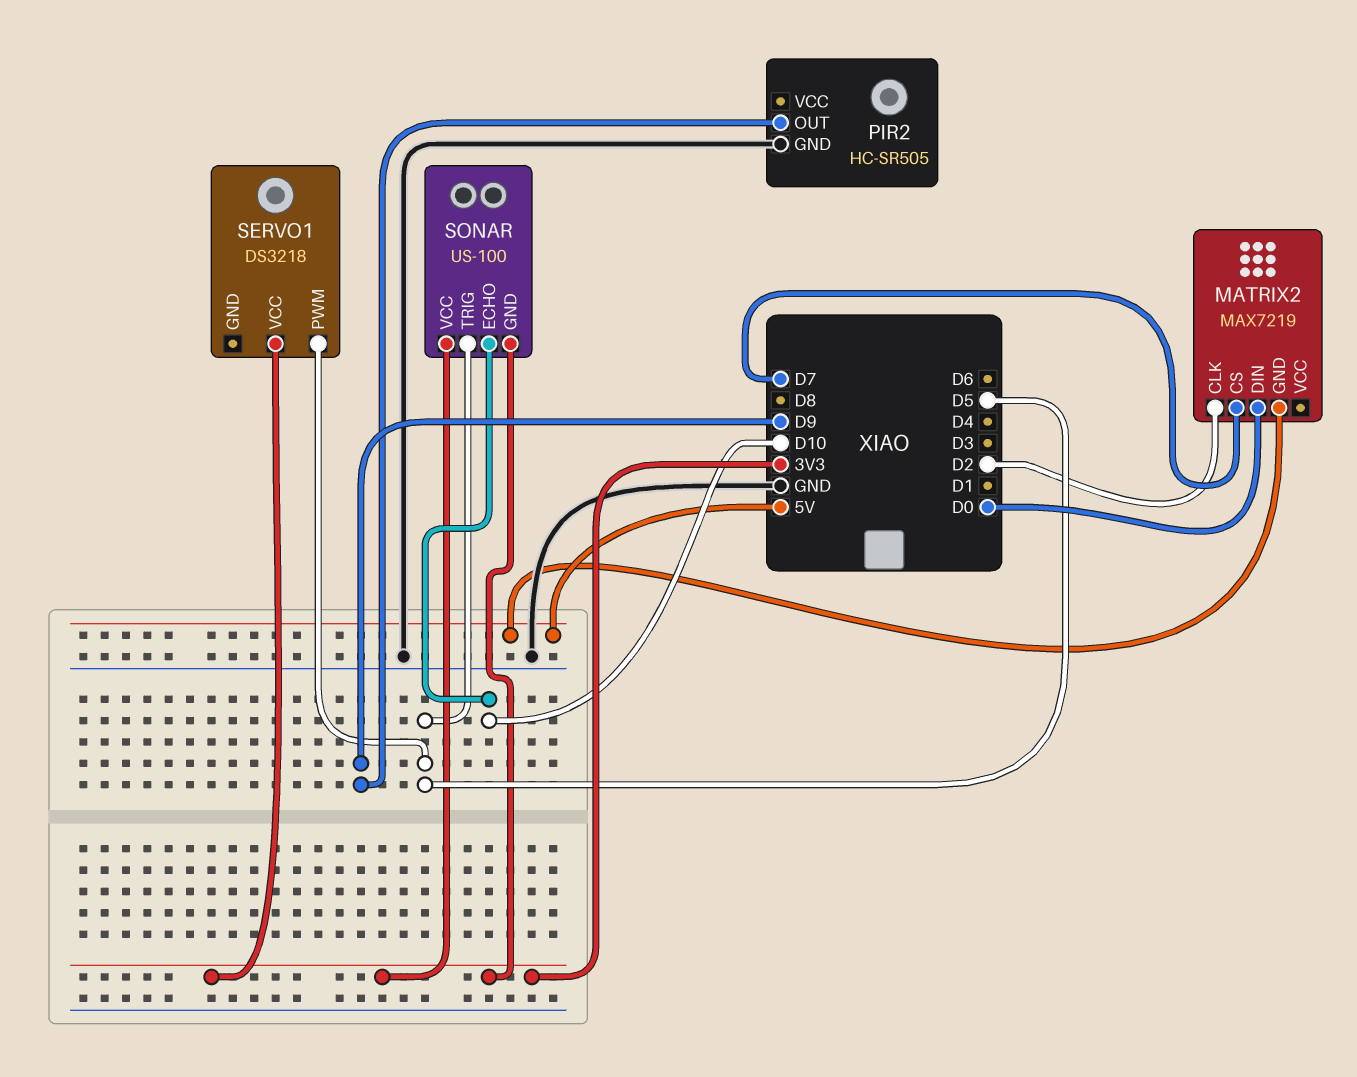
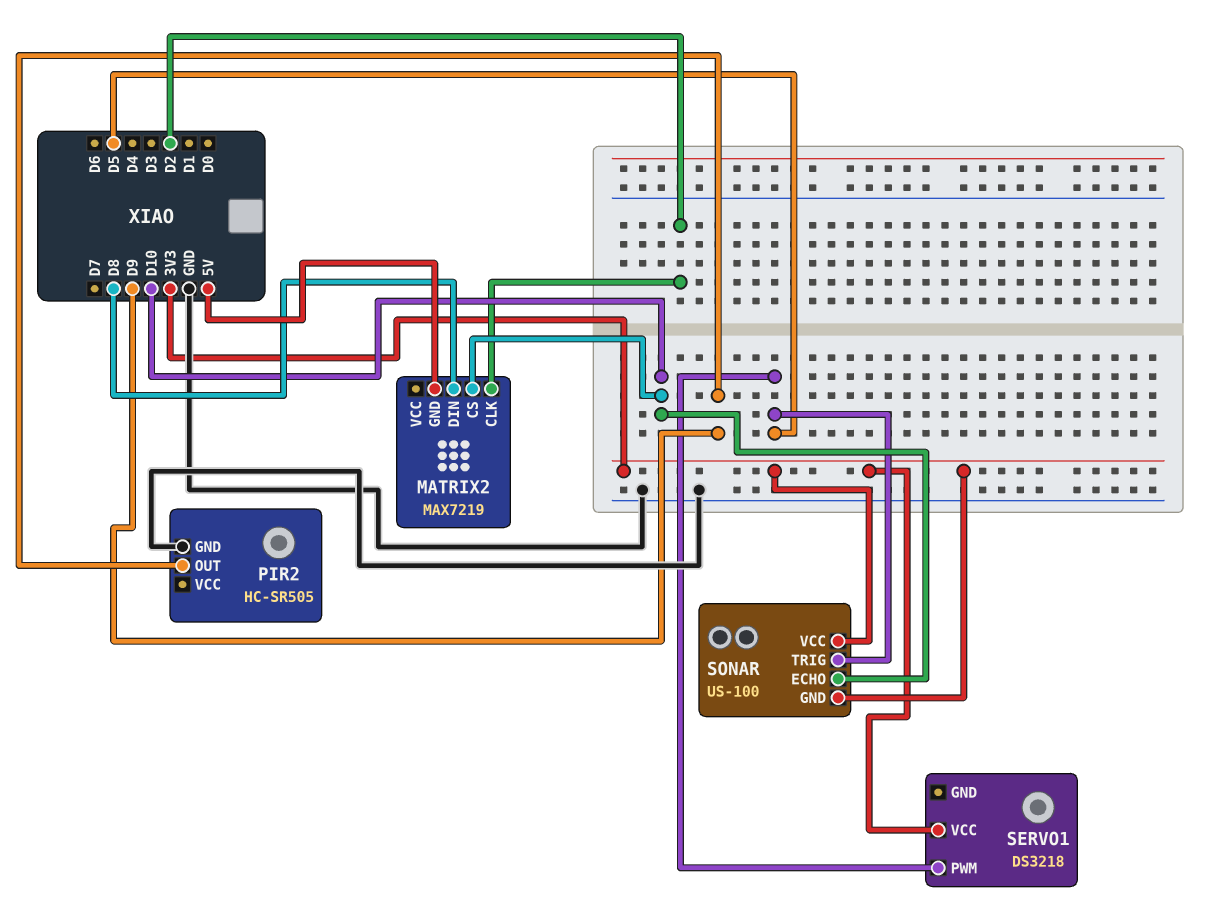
MATRIX2 pin CS: D7 -> D10
MATRIX2 pin DIN: D0 -> D8

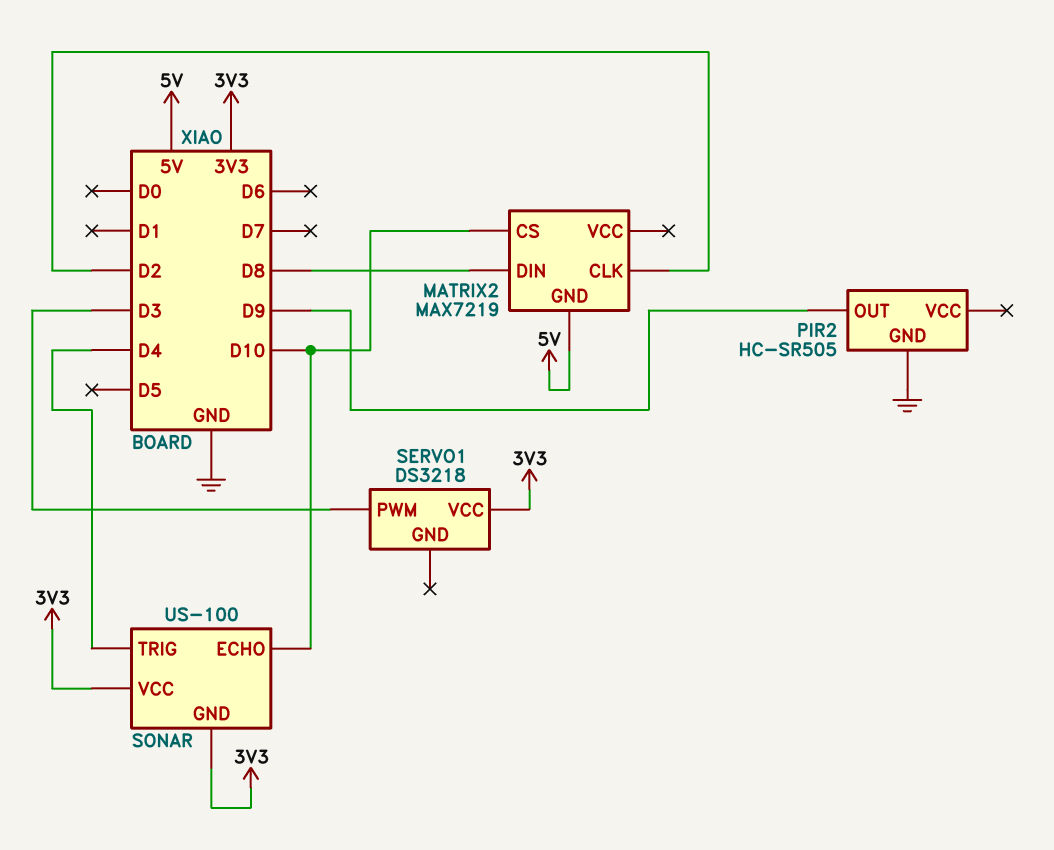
SERVO1 pin PWM: D5 -> D3
SONAR pin TRIG: D5 -> D4

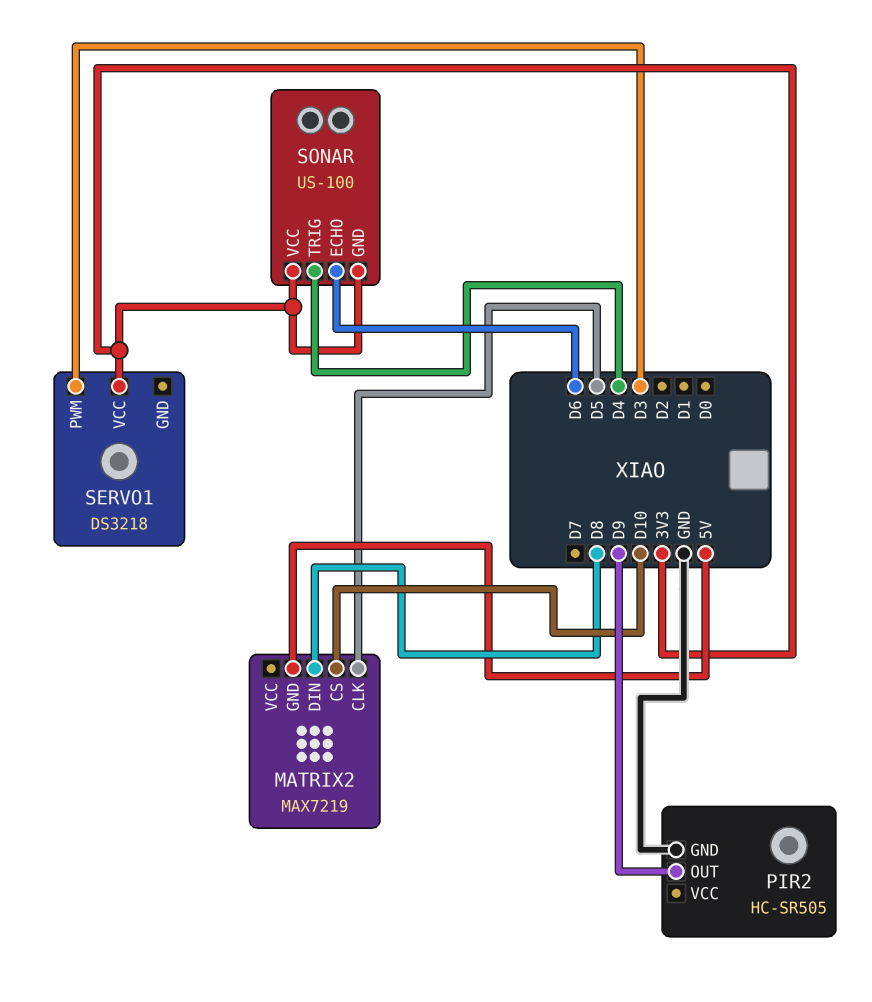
MATRIX2 pin CLK: D2 -> D5
SONAR pin ECHO: D10 -> D6

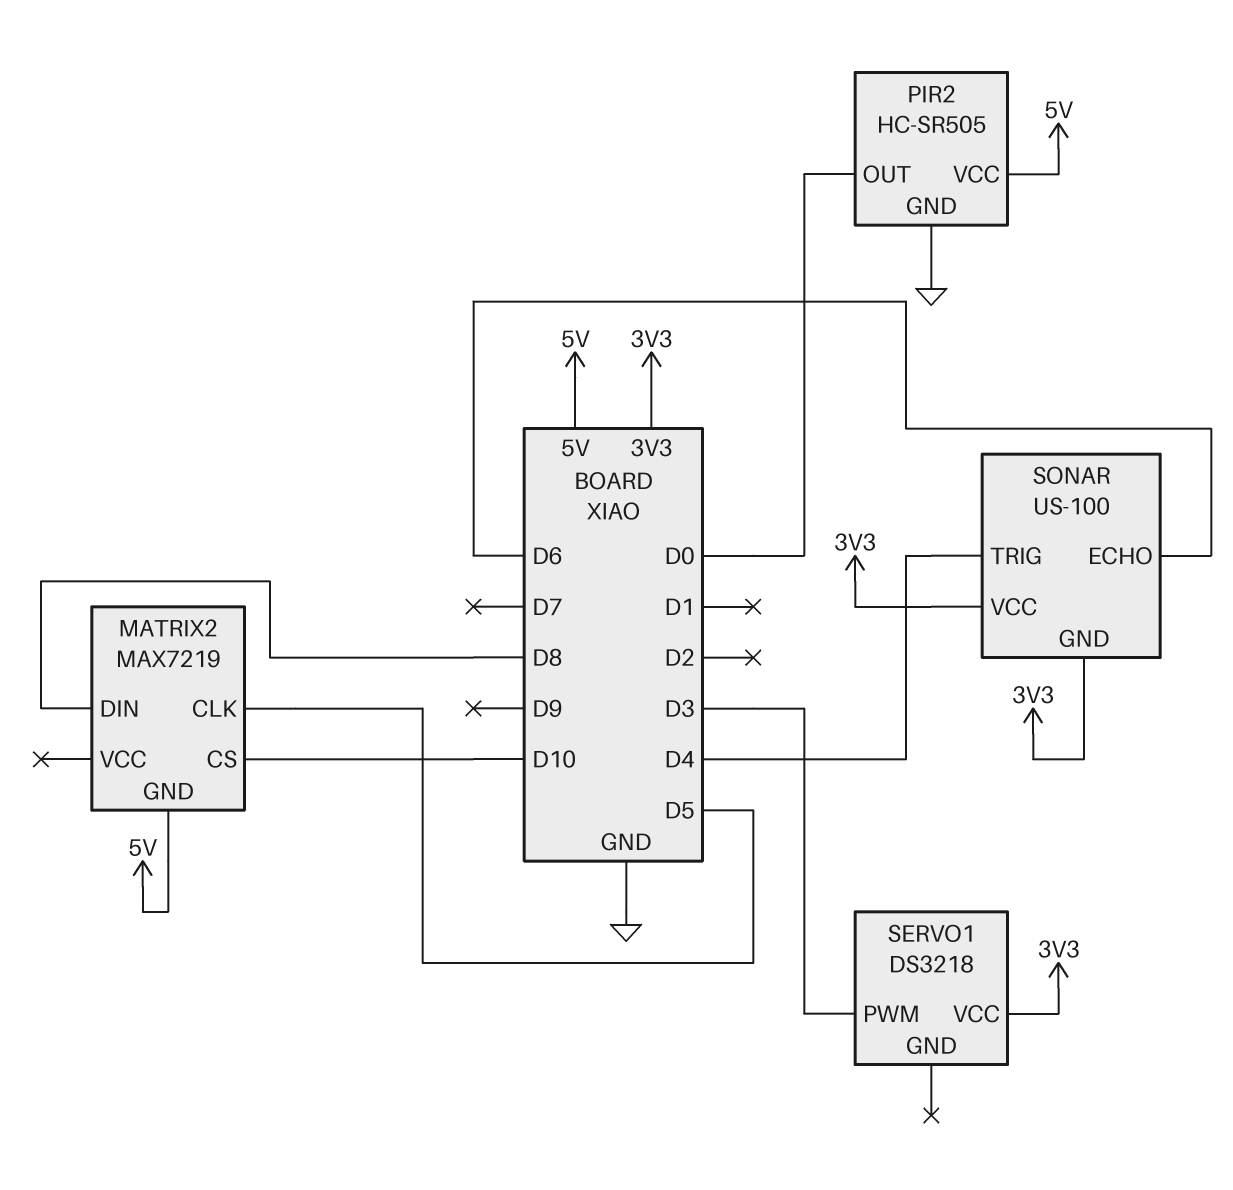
PIR2 pin OUT: D9 -> D0
PIR2 pin VCC: none -> 5V

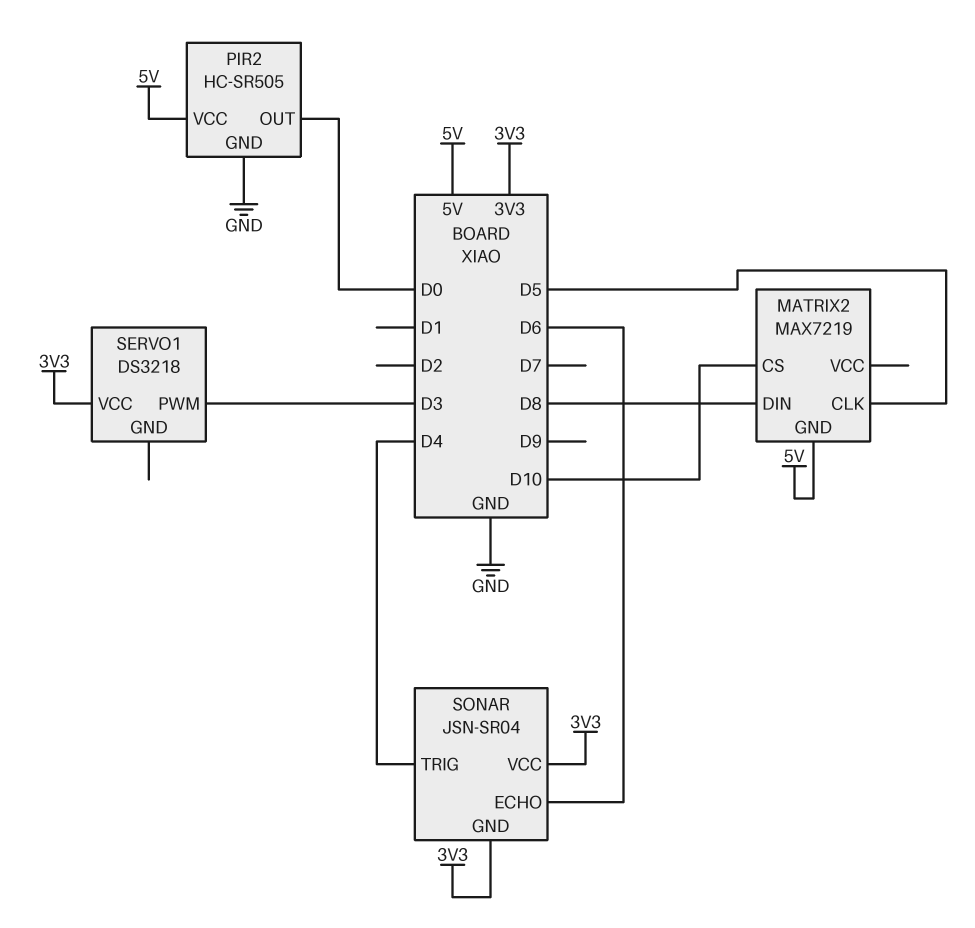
SONAR: US-100 -> JSN-SR04

